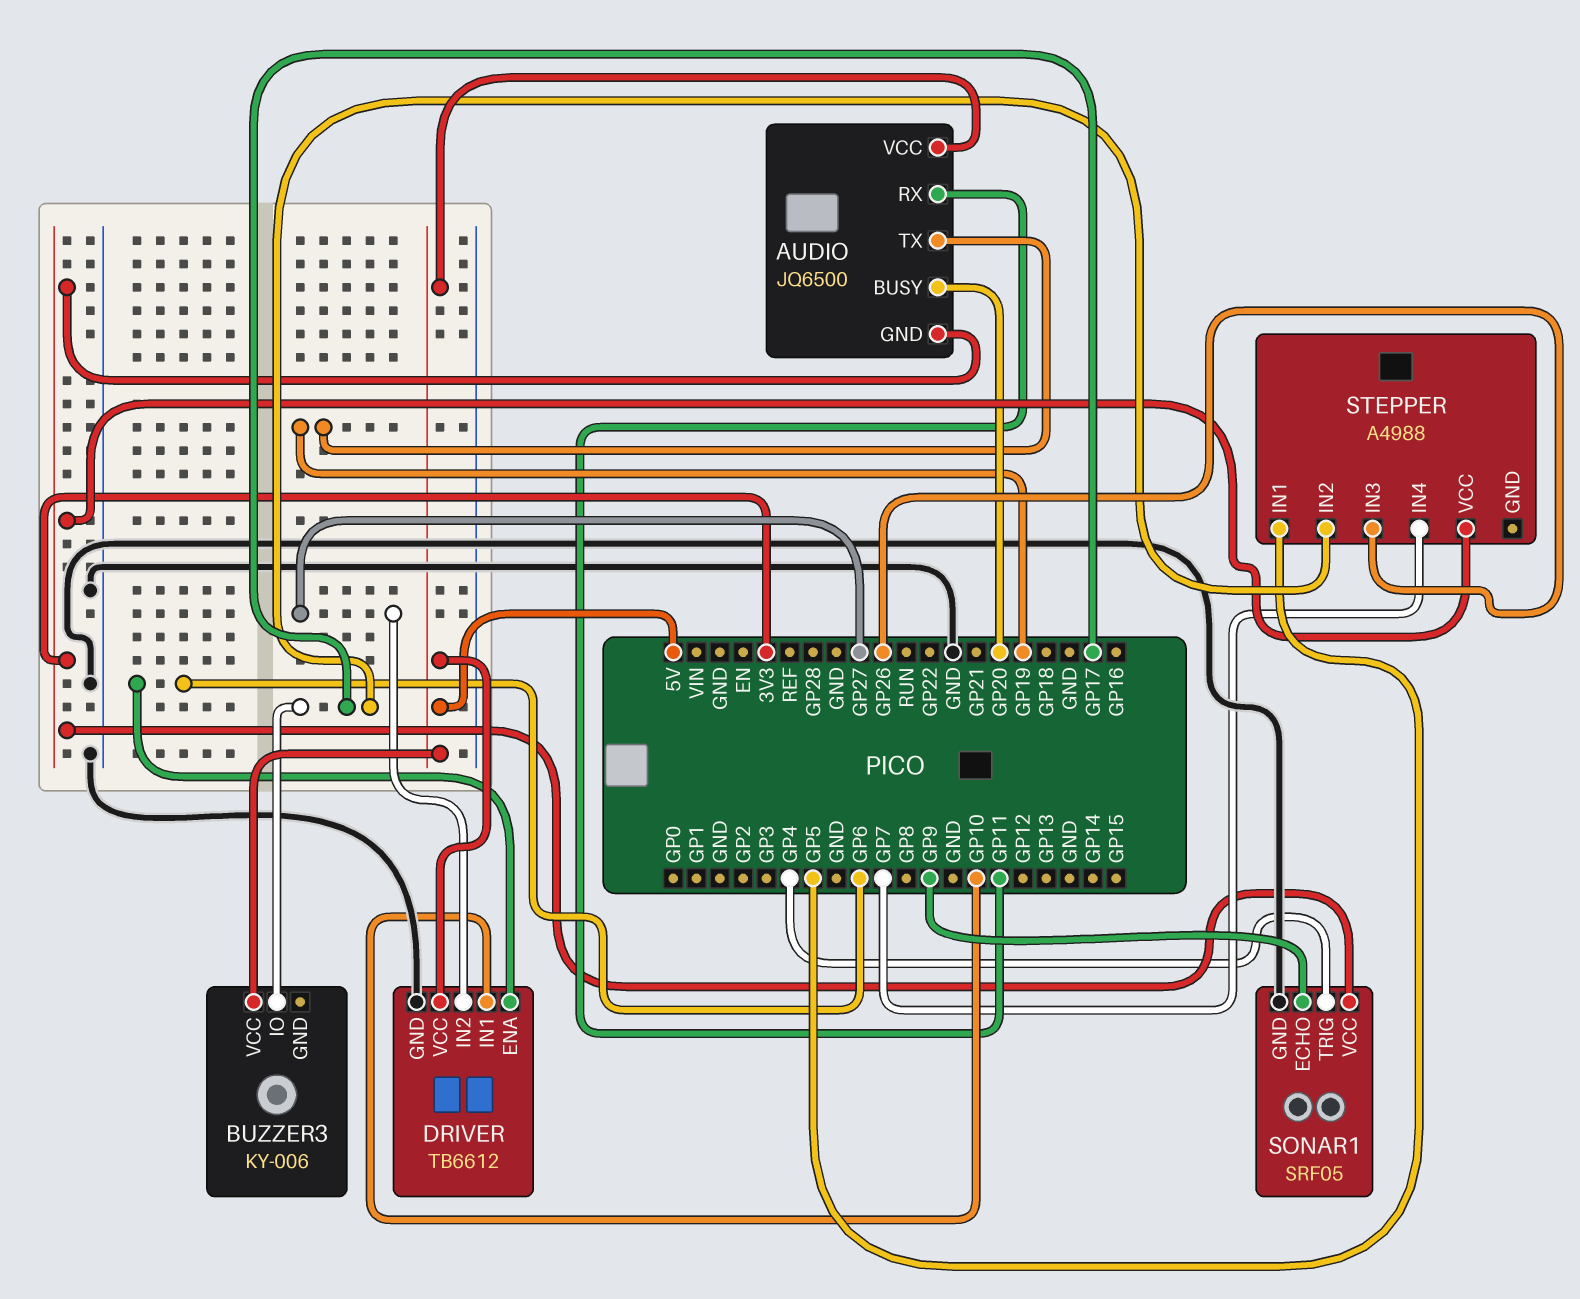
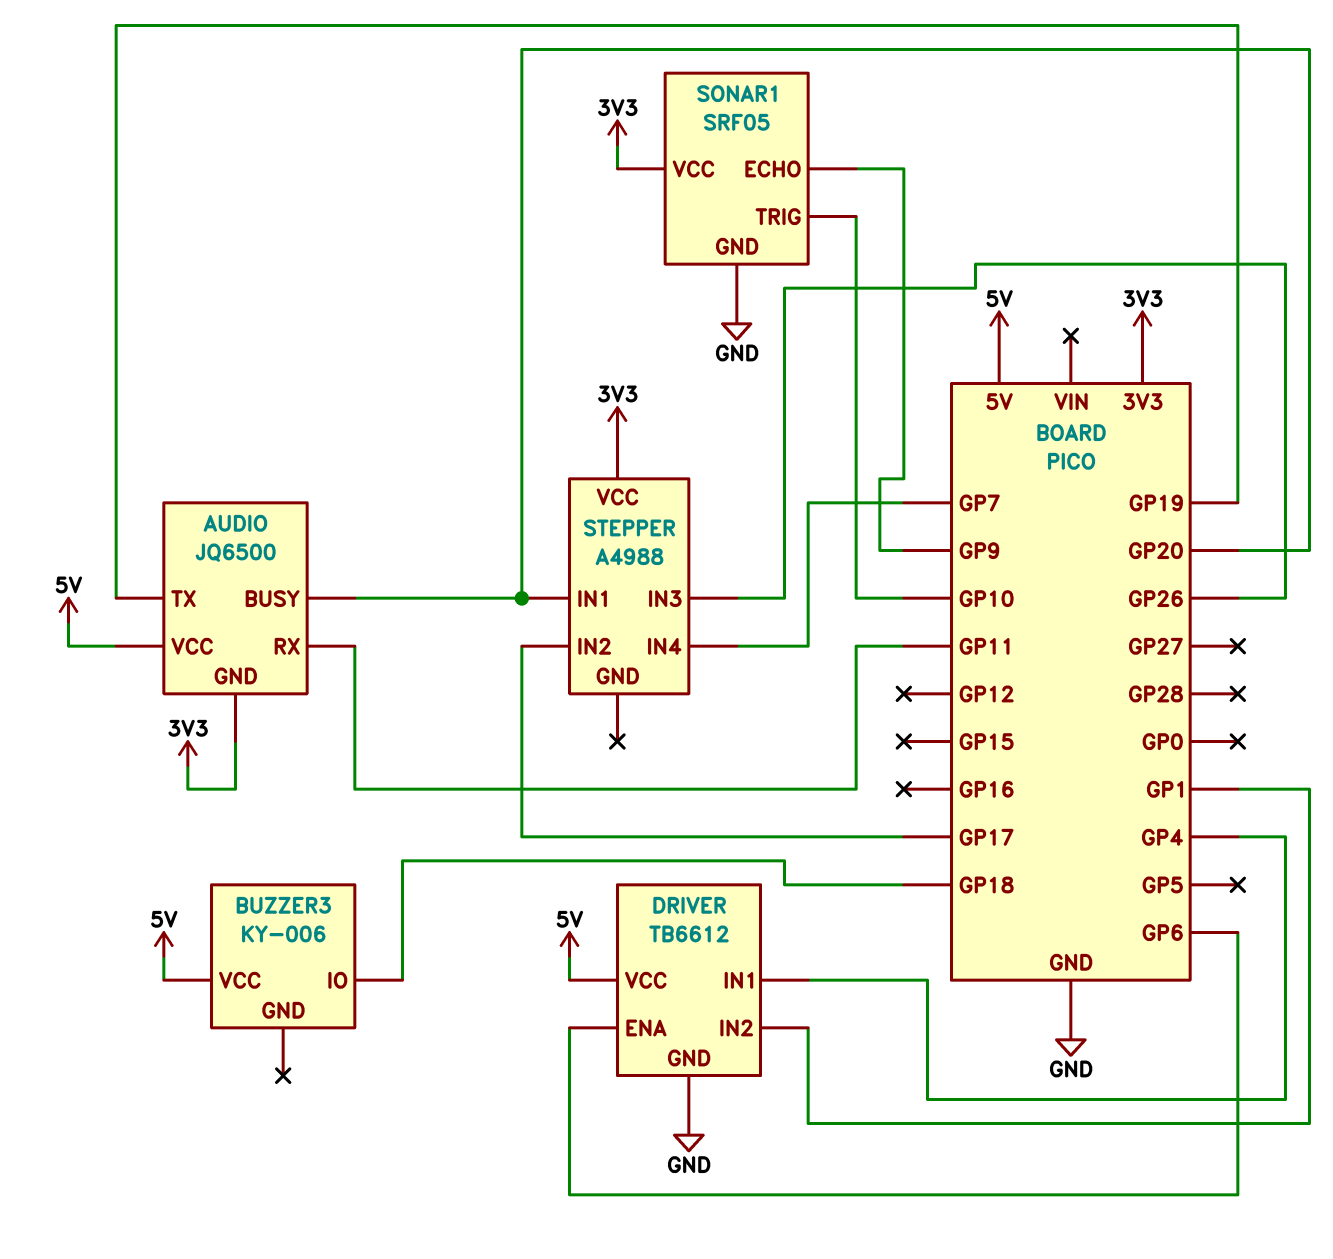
BUZZER3 pin IO: GP17 -> GP18
DRIVER pin IN1: GP10 -> GP4
DRIVER pin IN2: GP27 -> GP1
SONAR1 pin TRIG: GP4 -> GP10
STEPPER pin IN1: GP5 -> GP20

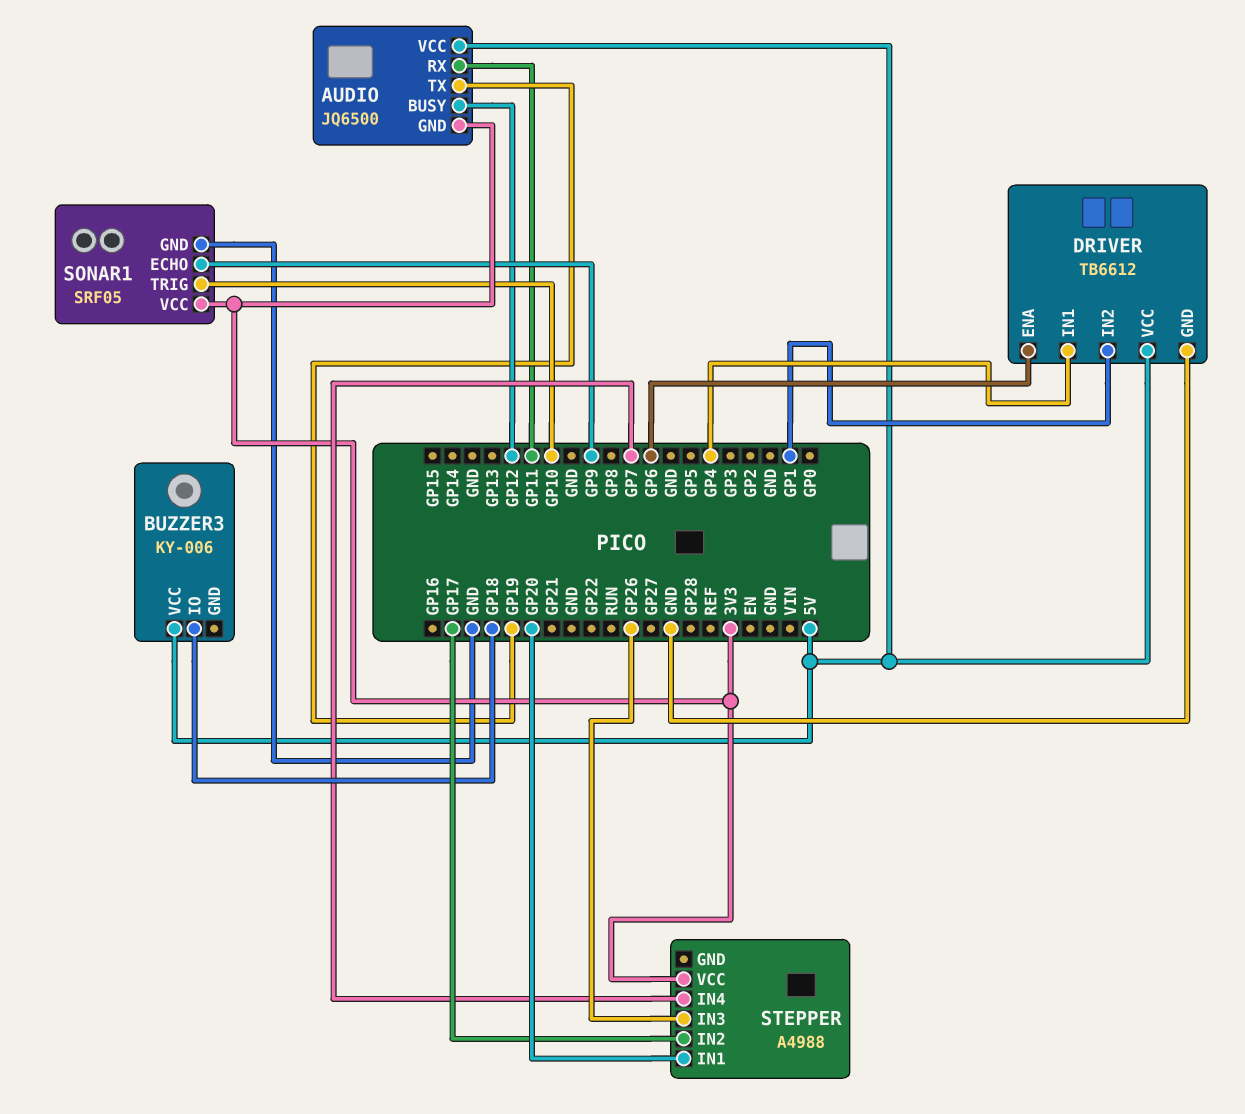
AUDIO pin BUSY: GP20 -> GP12

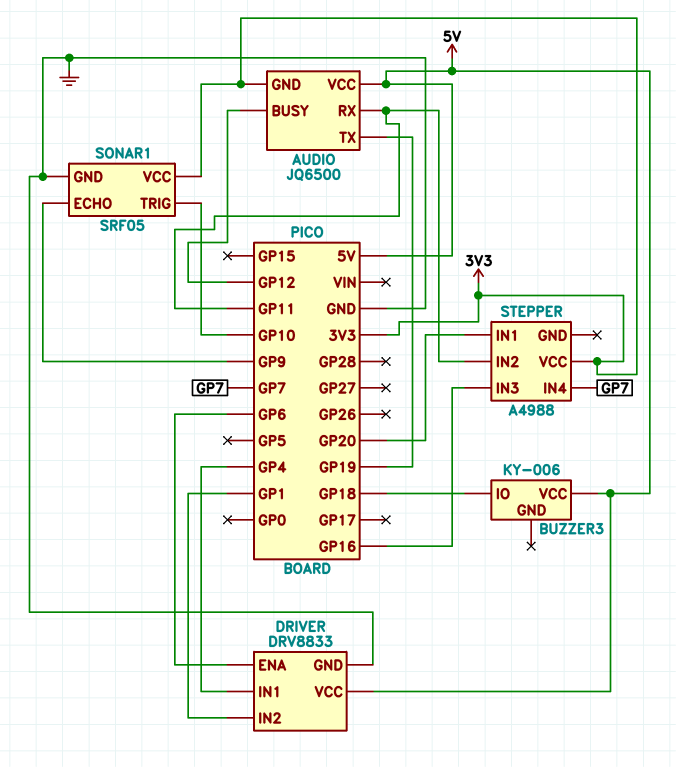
DRIVER: TB6612 -> DRV8833
STEPPER pin IN2: GP17 -> GP11
STEPPER pin IN3: GP26 -> GP16

